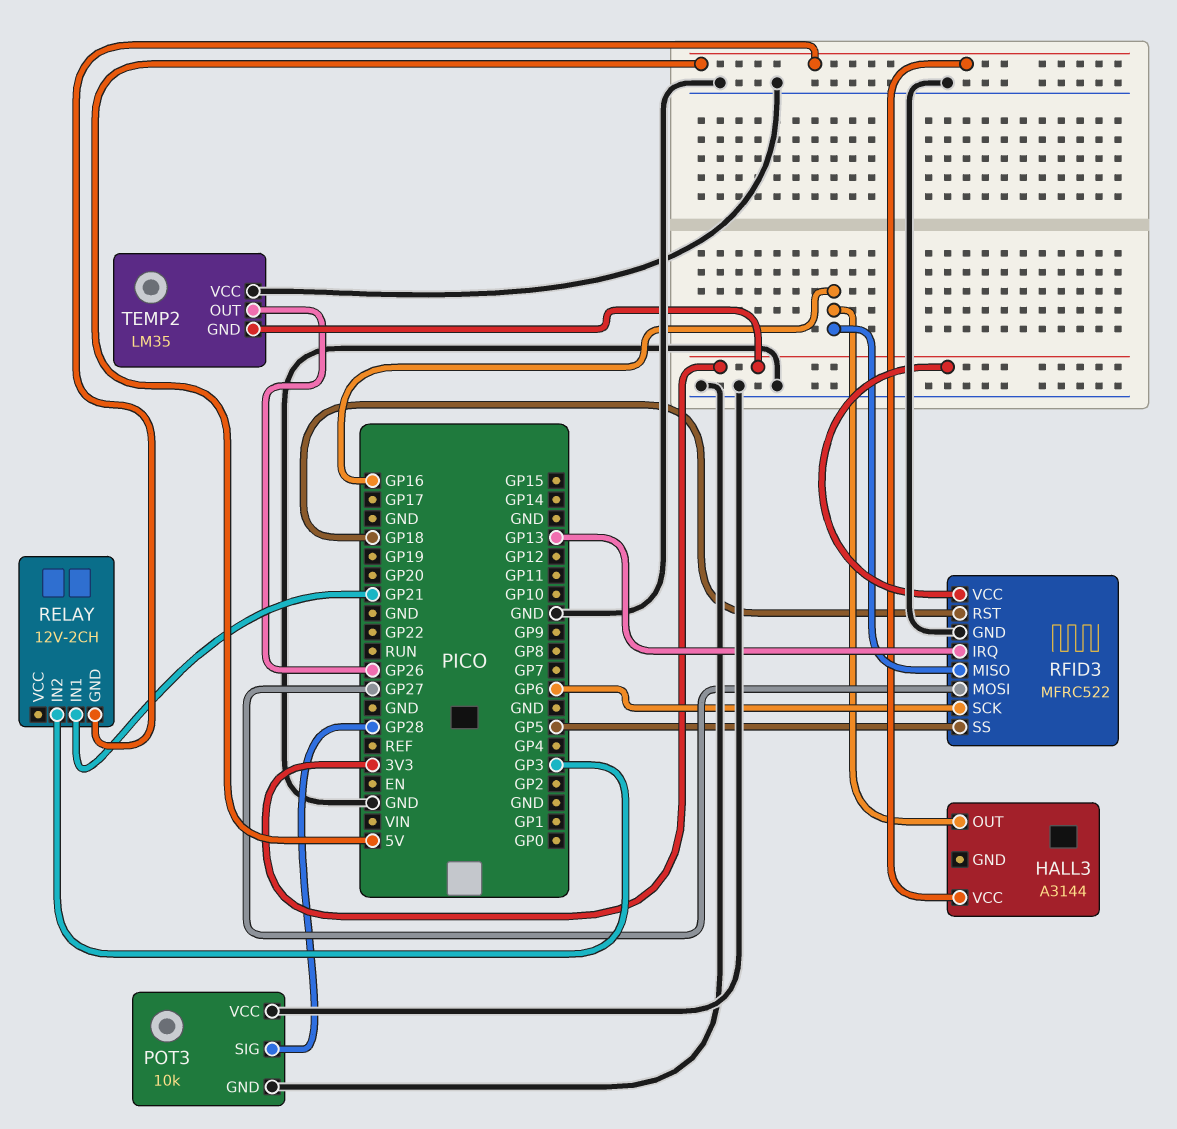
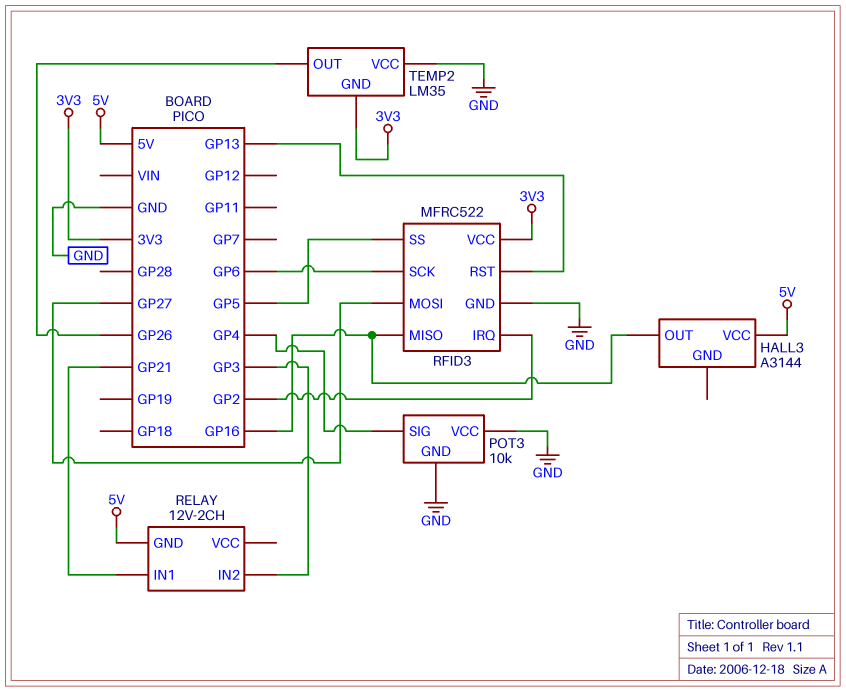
POT3 pin SIG: GP28 -> GP4
RFID3 pin IRQ: GP13 -> GP2
RFID3 pin RST: GP18 -> GP13

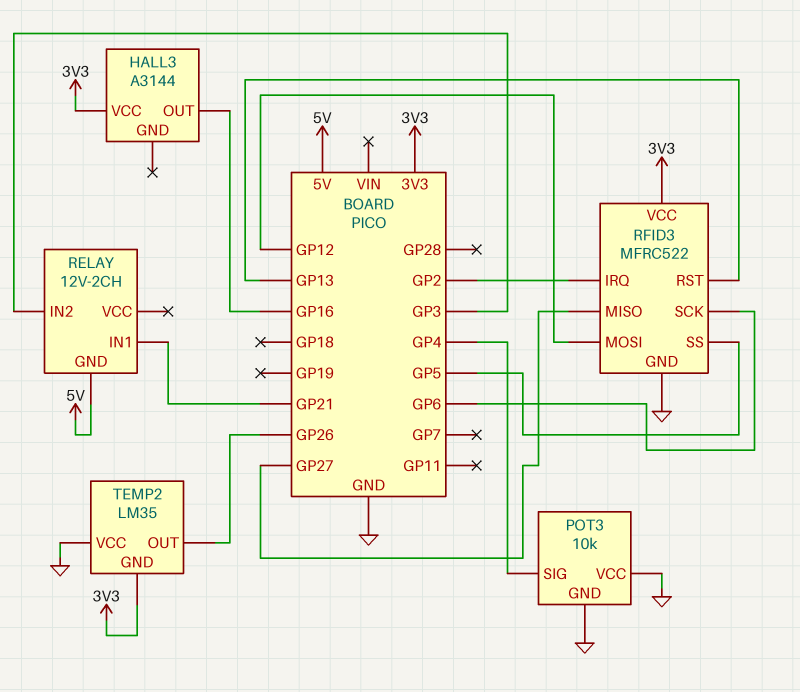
HALL3 pin VCC: 5V -> 3V3
RFID3 pin MISO: GP16 -> GP27
RFID3 pin MOSI: GP27 -> GP12

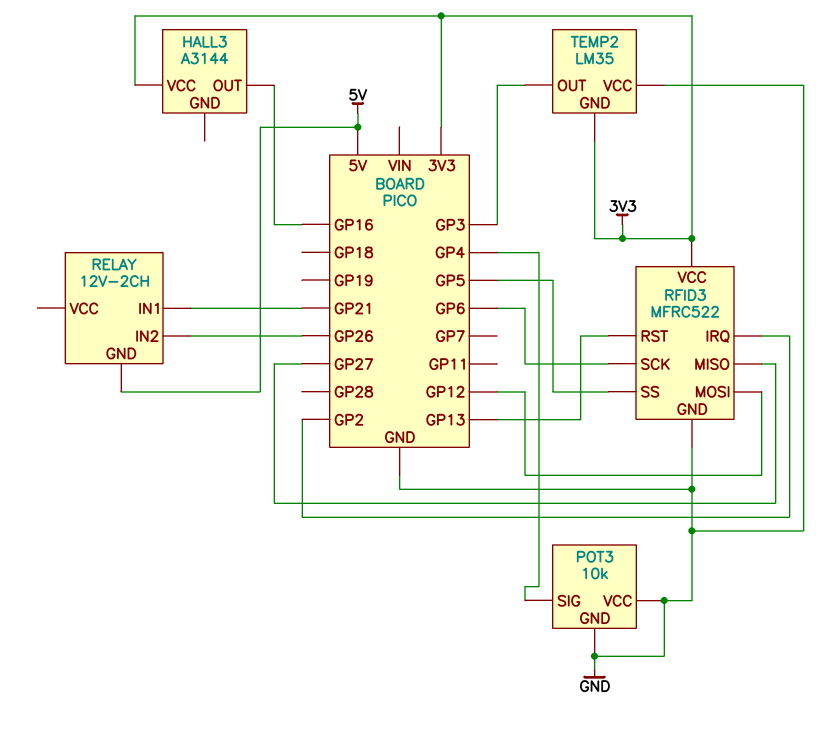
RELAY pin IN2: GP3 -> GP26
TEMP2 pin OUT: GP26 -> GP3

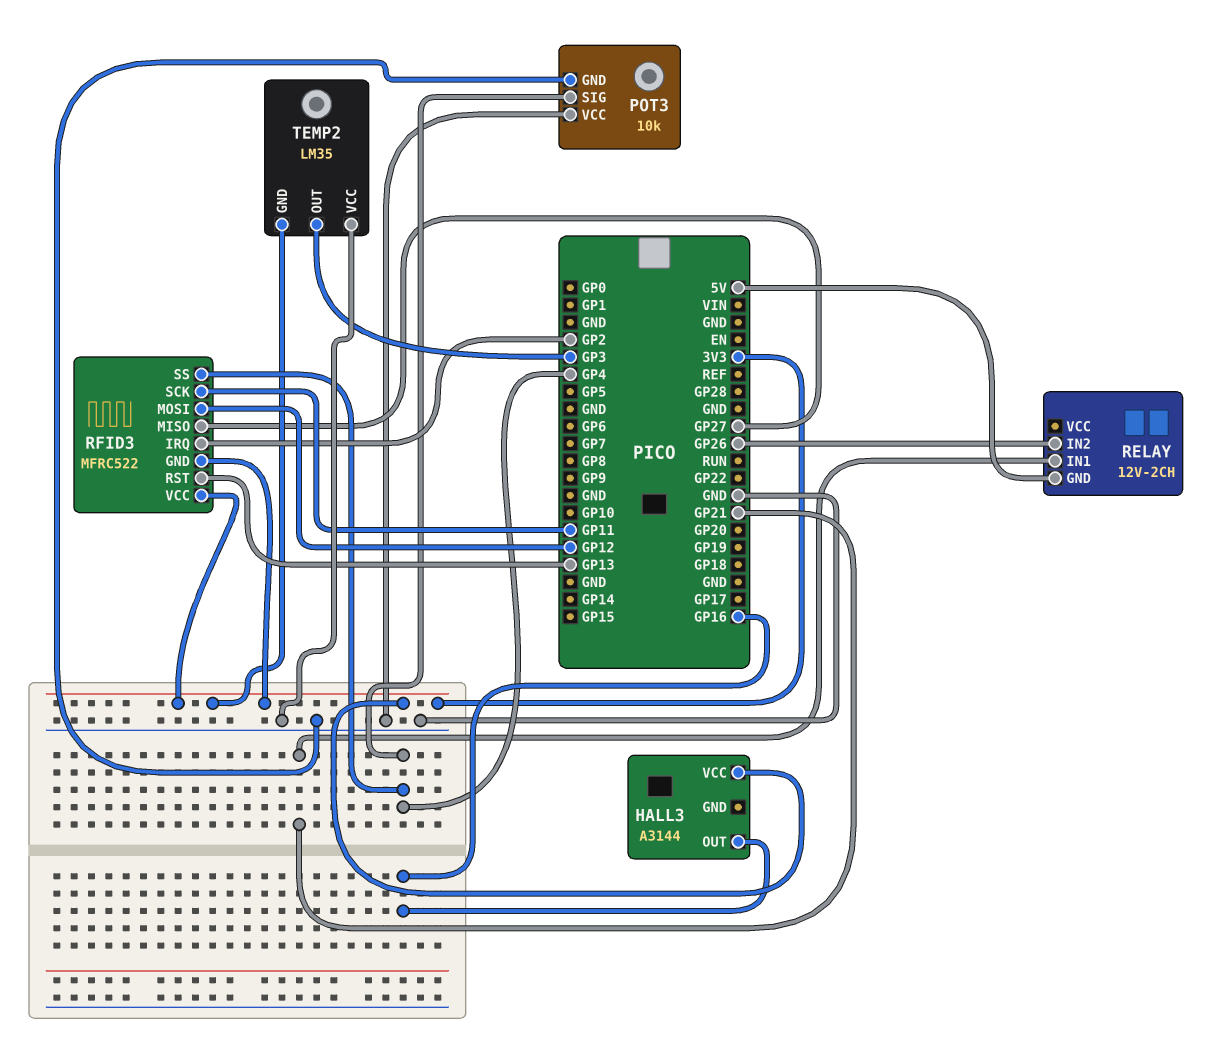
RFID3 pin GND: GND -> 3V3
RFID3 pin SCK: GP6 -> GP11
RFID3 pin SS: GP5 -> GP4

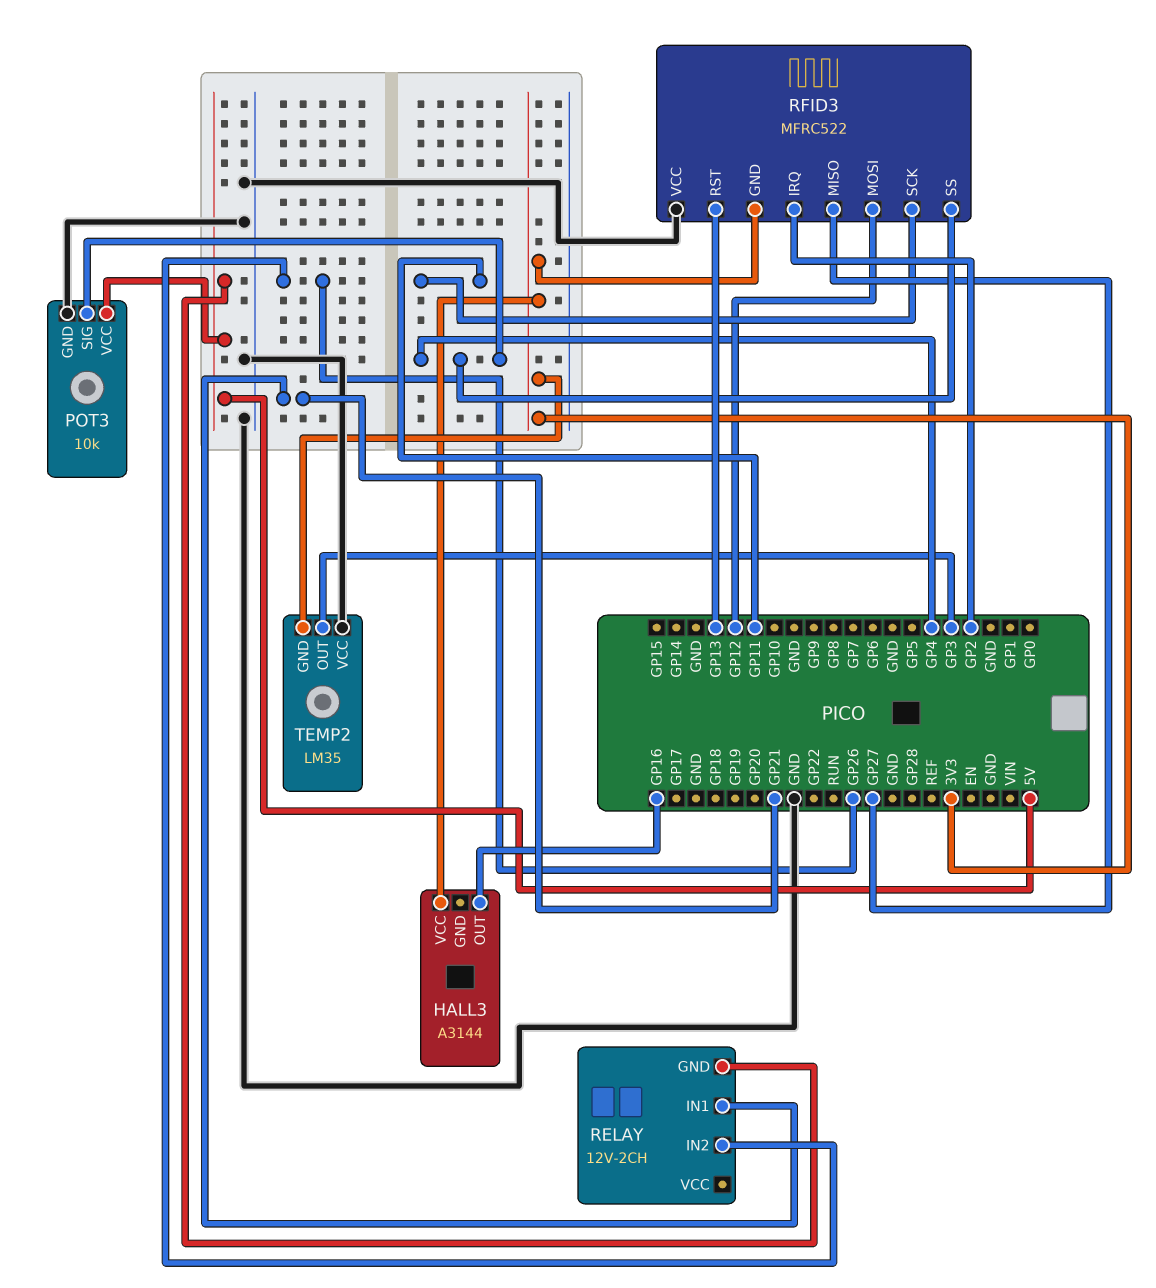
POT3 pin VCC: GND -> 5V
RFID3 pin VCC: 3V3 -> GND

